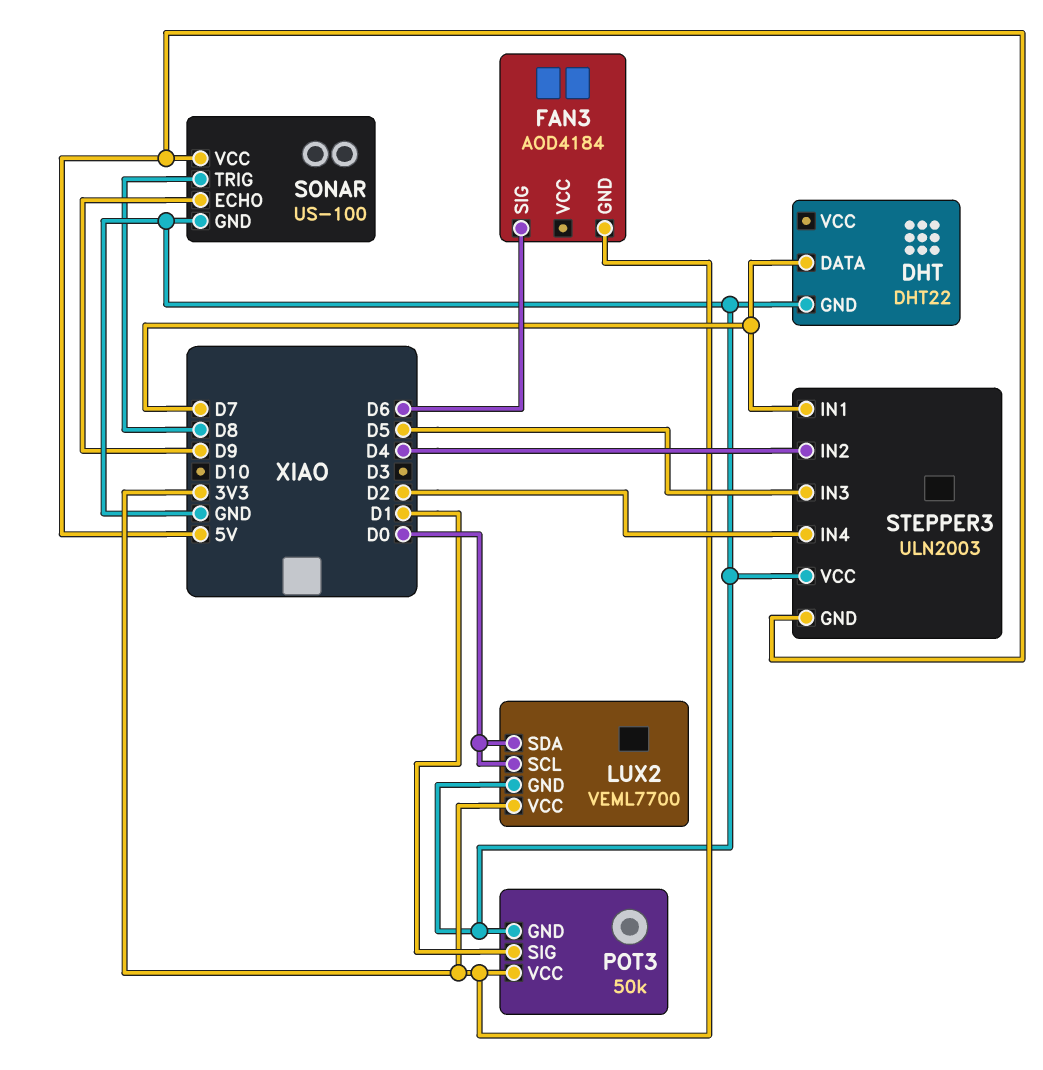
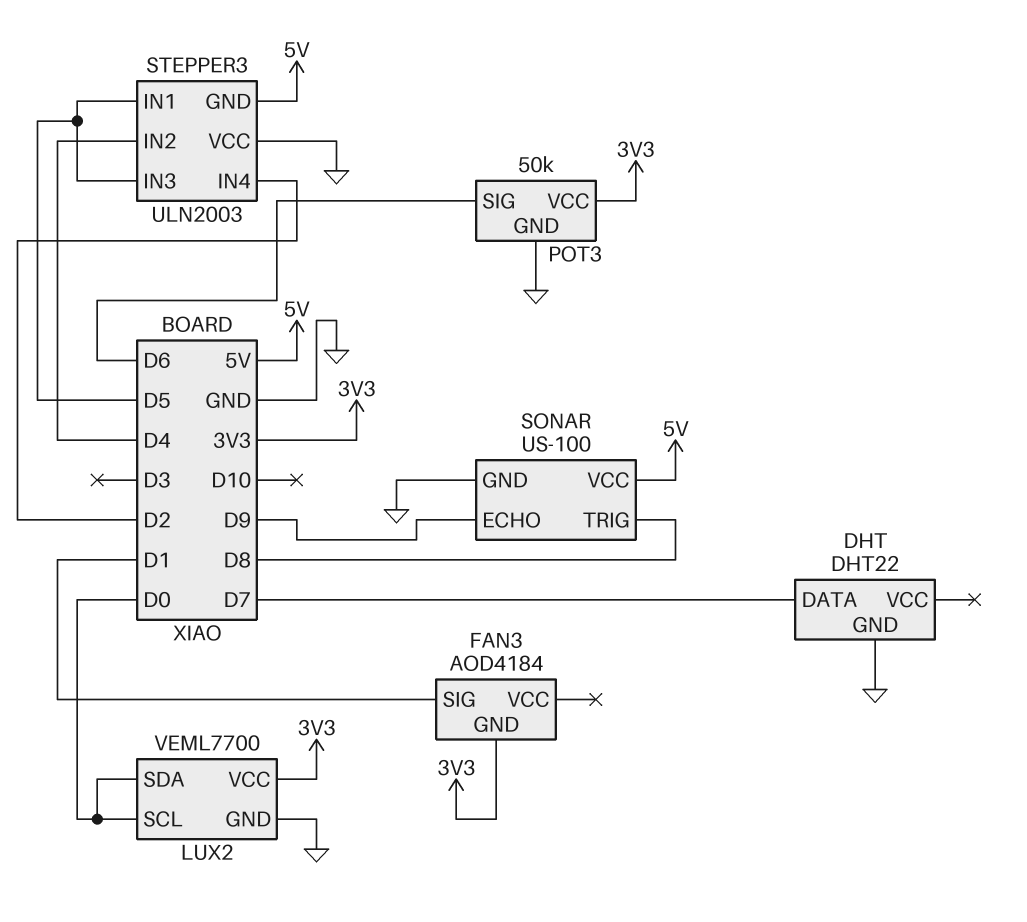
FAN3 pin SIG: D6 -> D1
POT3 pin SIG: D1 -> D6
STEPPER3 pin IN1: D7 -> D5

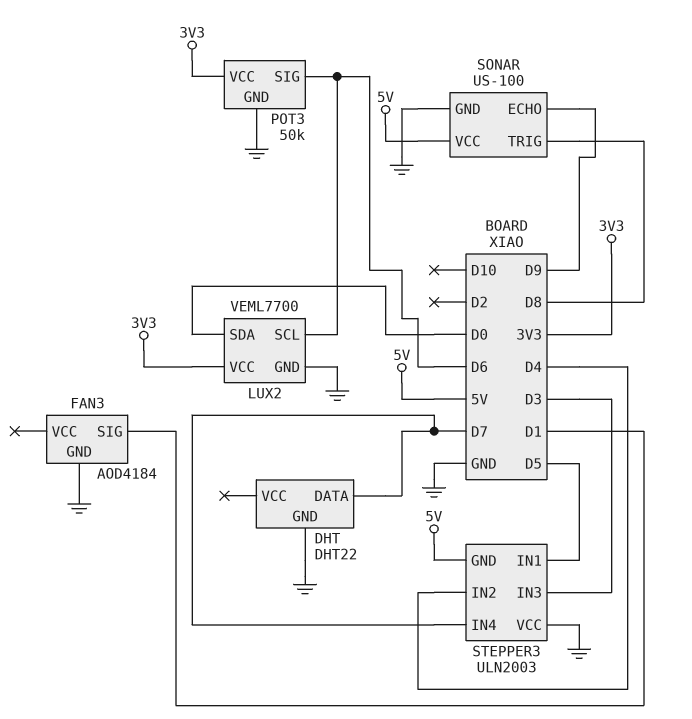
FAN3 pin GND: 3V3 -> GND
LUX2 pin SCL: D0 -> D6
STEPPER3 pin IN3: D5 -> D3
STEPPER3 pin IN4: D2 -> D7

